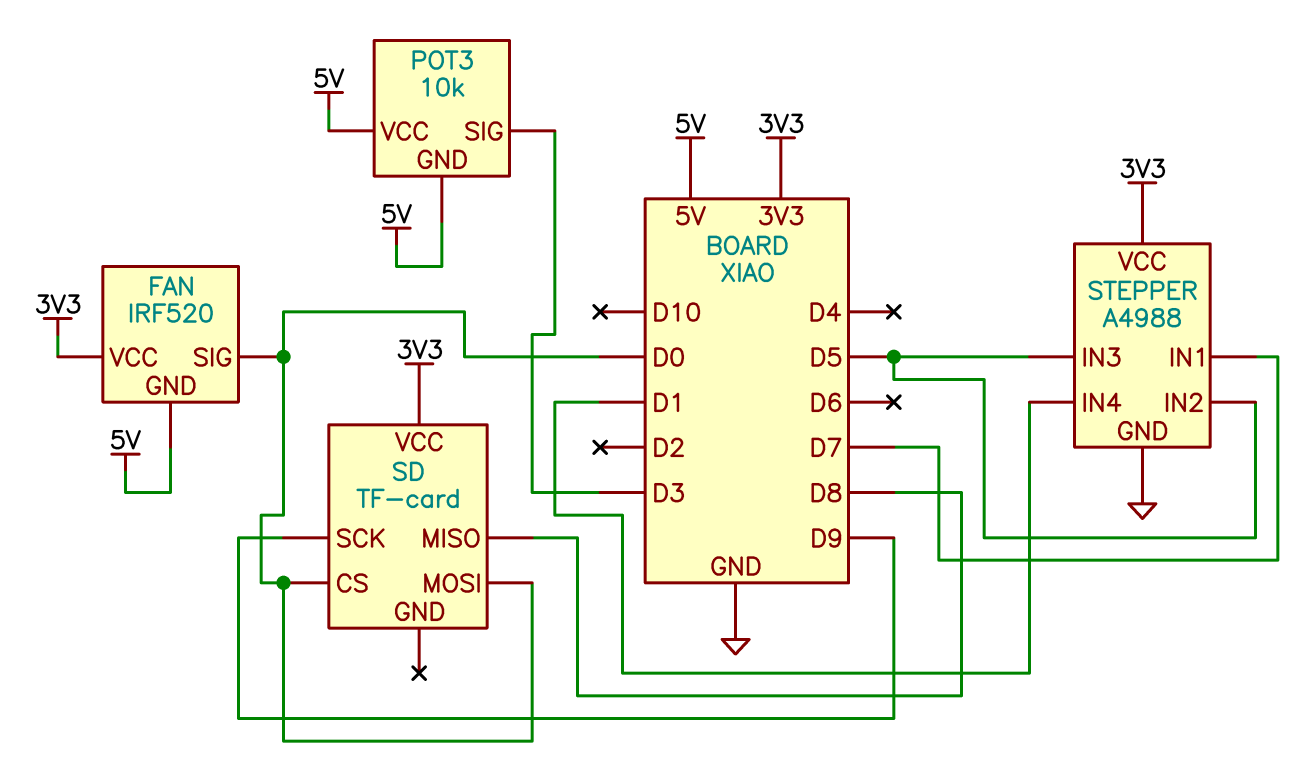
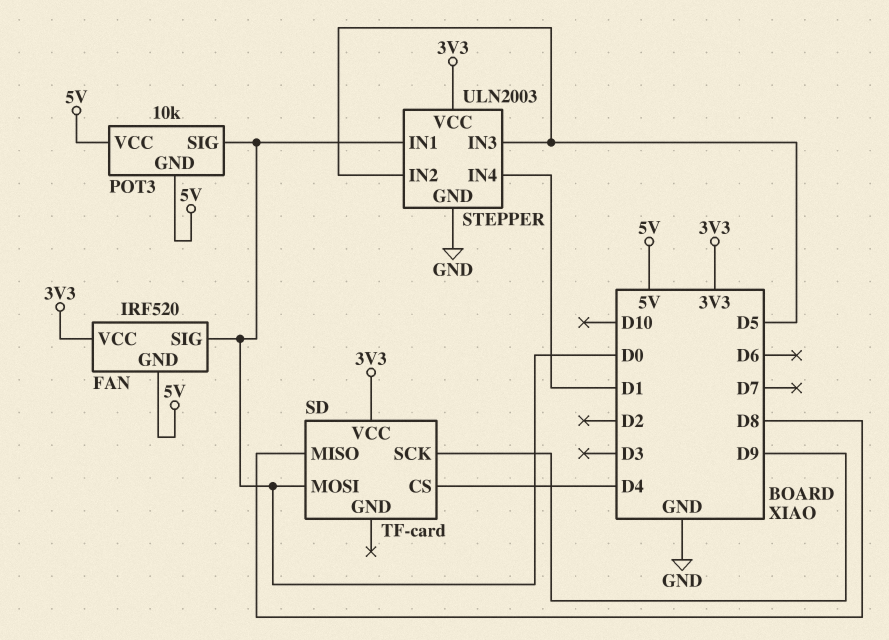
POT3 pin SIG: D3 -> D0
SD pin CS: D0 -> D4
STEPPER: A4988 -> ULN2003
STEPPER pin IN1: D7 -> D0

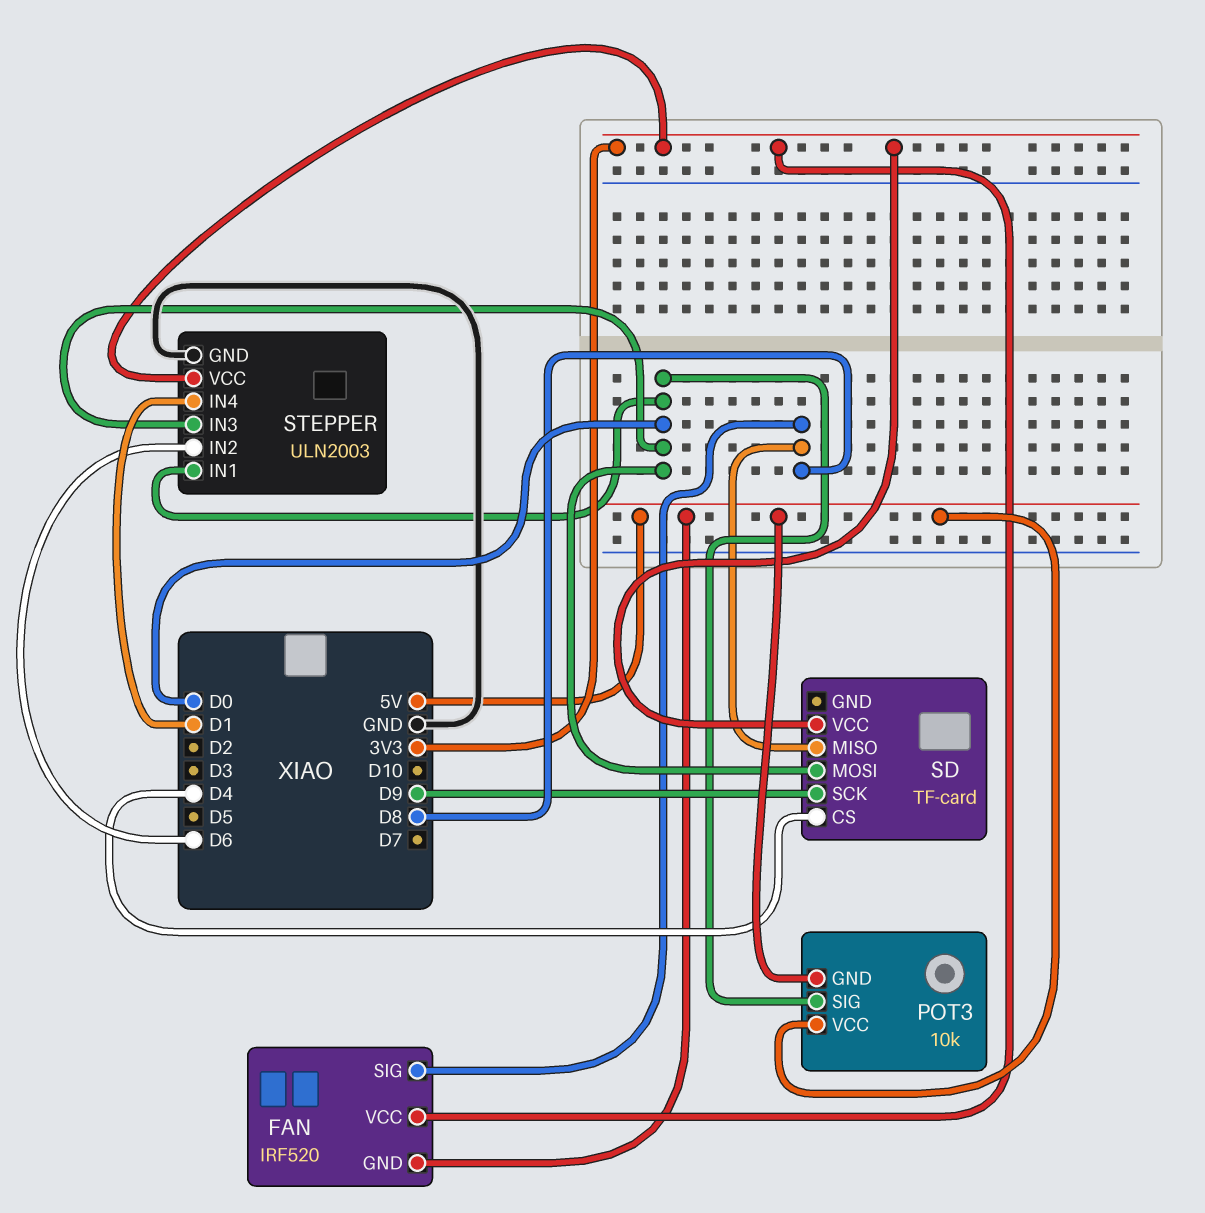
FAN pin SIG: D0 -> D8
STEPPER pin IN2: D5 -> D6
STEPPER pin IN3: D5 -> D0

